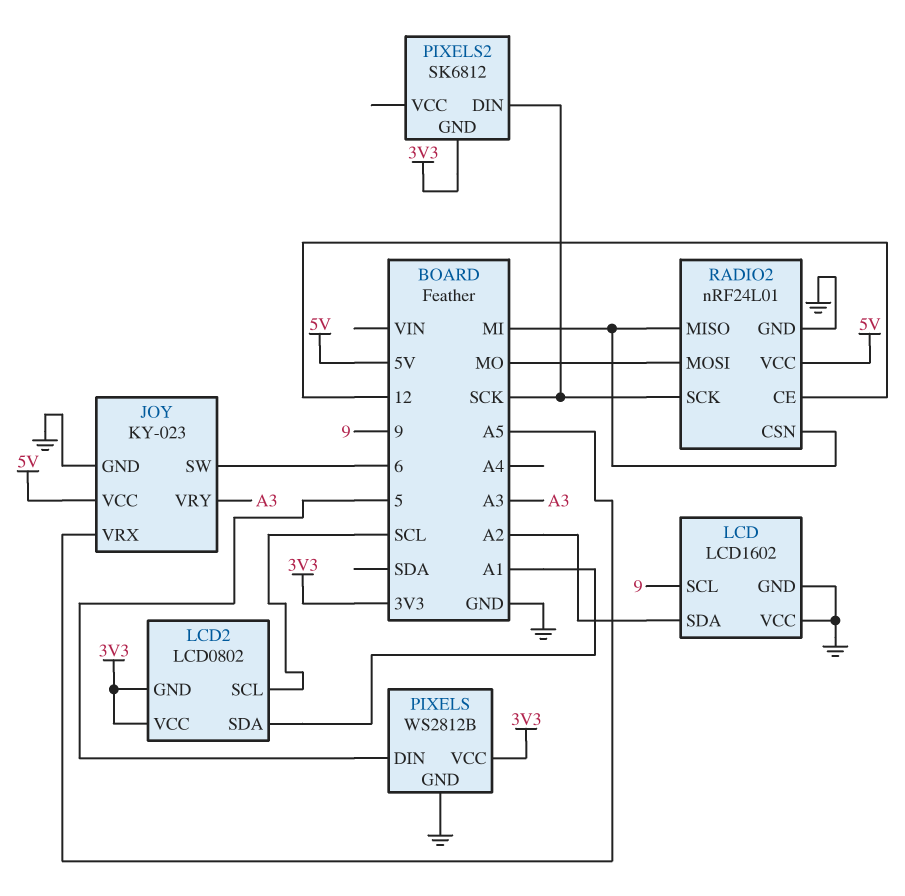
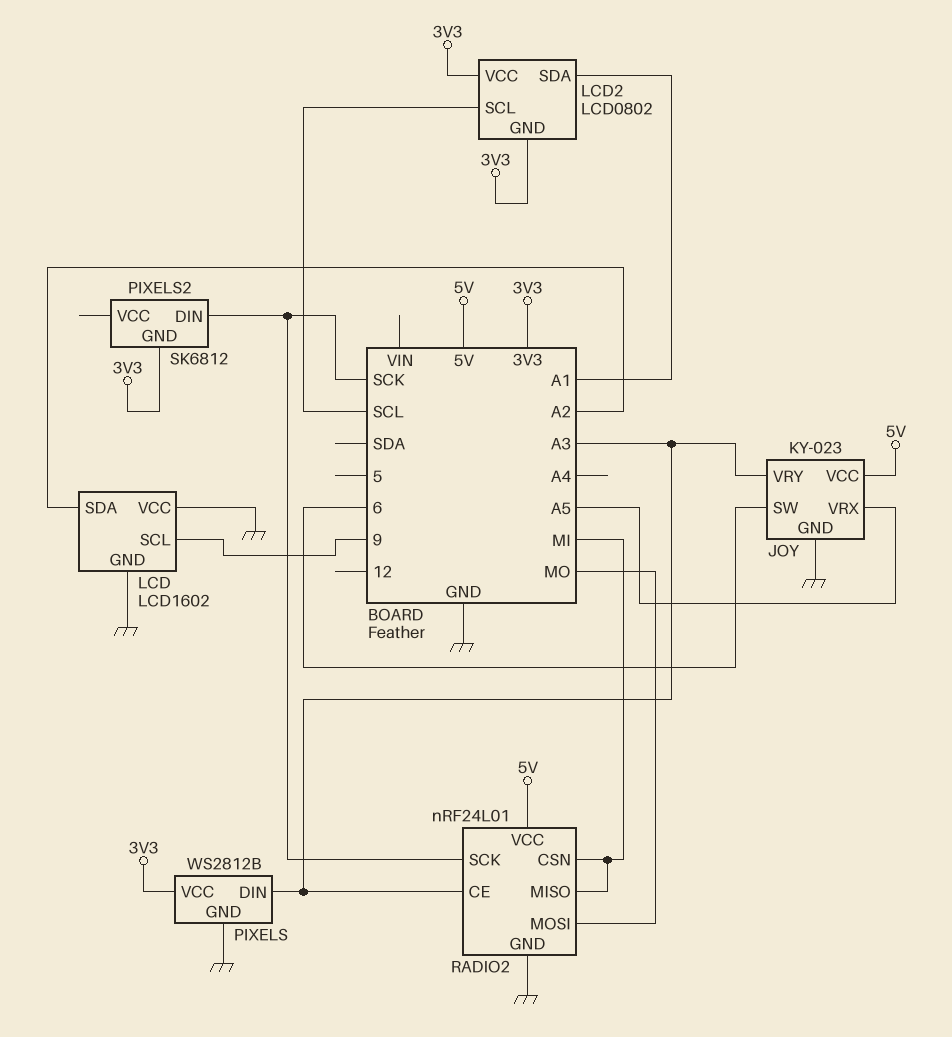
PIXELS pin DIN: 5 -> A3
RADIO2 pin CE: 12 -> A3

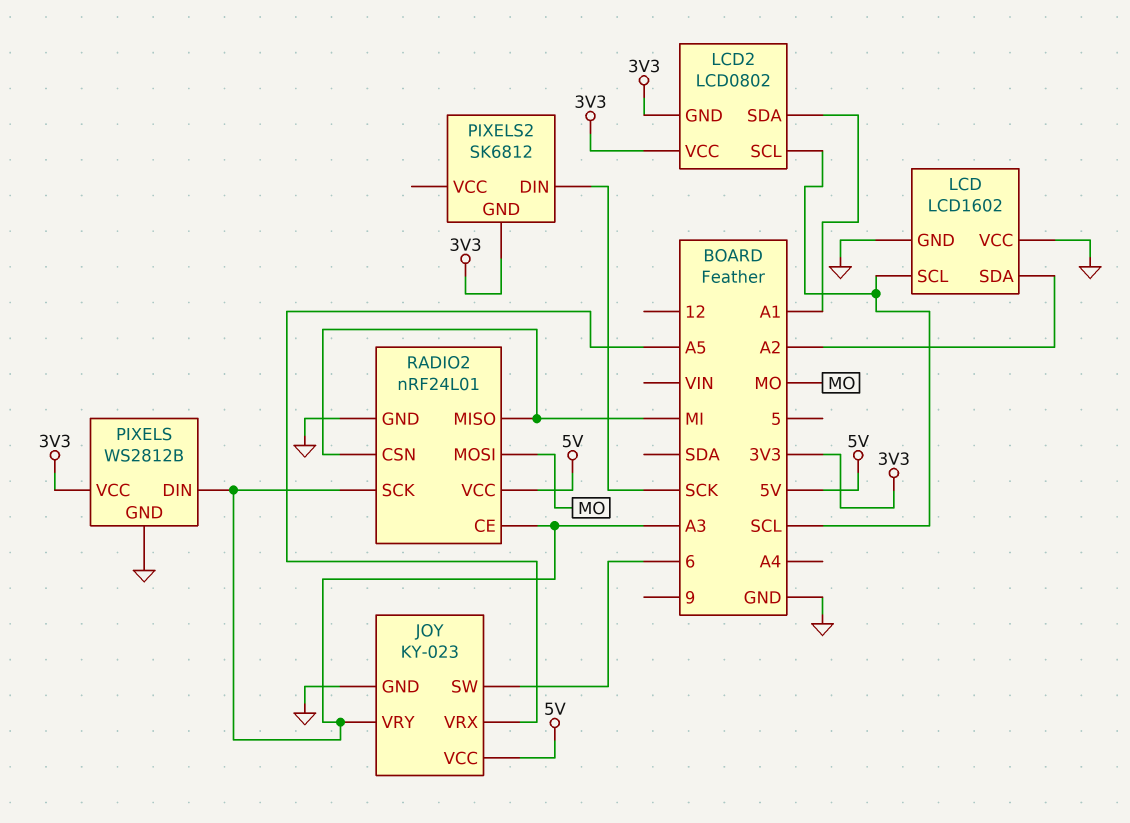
LCD pin SCL: 9 -> SCL
RADIO2 pin SCK: SCK -> A3

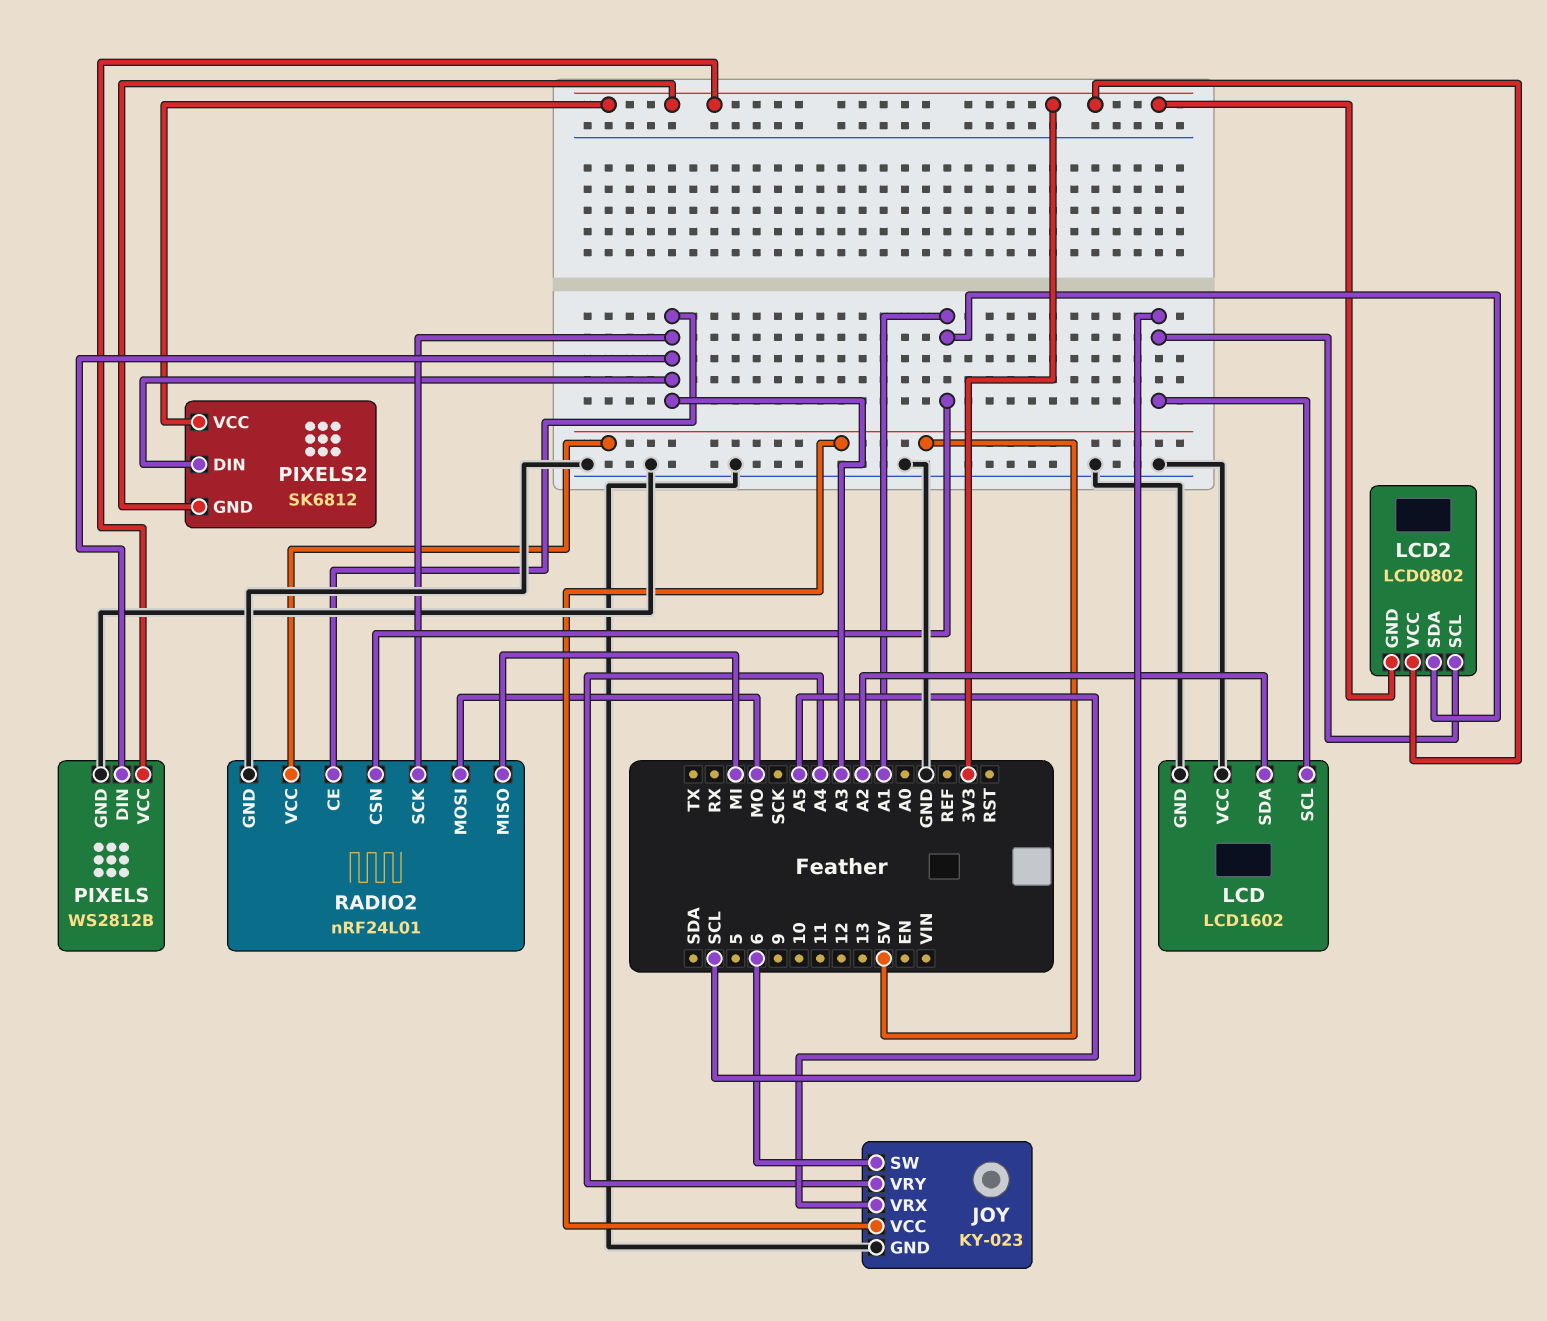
JOY pin VRY: A3 -> A4
PIXELS2 pin DIN: SCK -> A3
PIXELS2 pin VCC: none -> 3V3
RADIO2 pin CSN: MI -> A1

